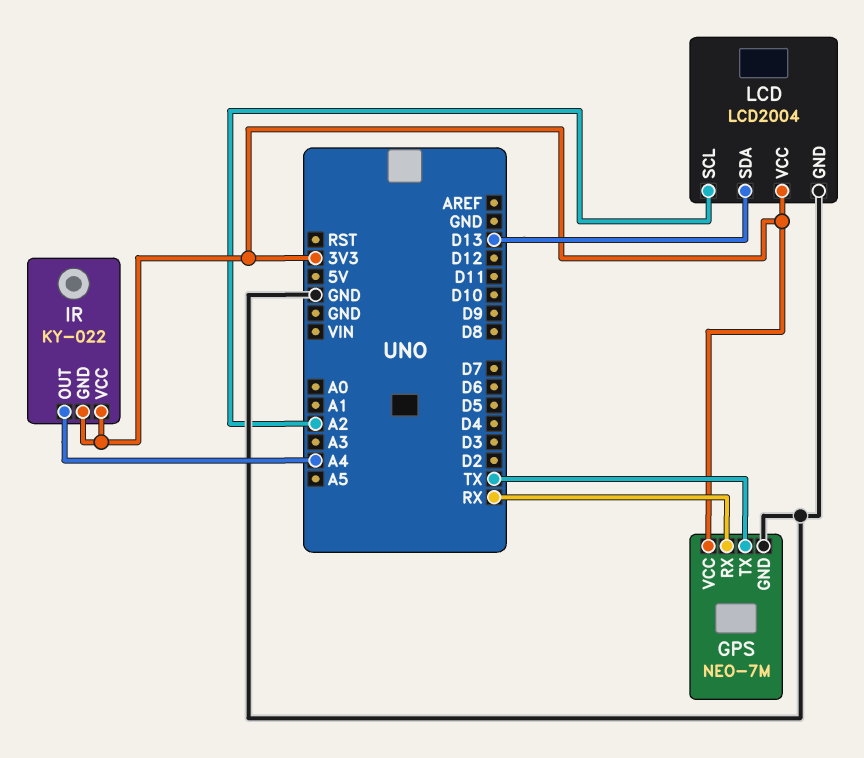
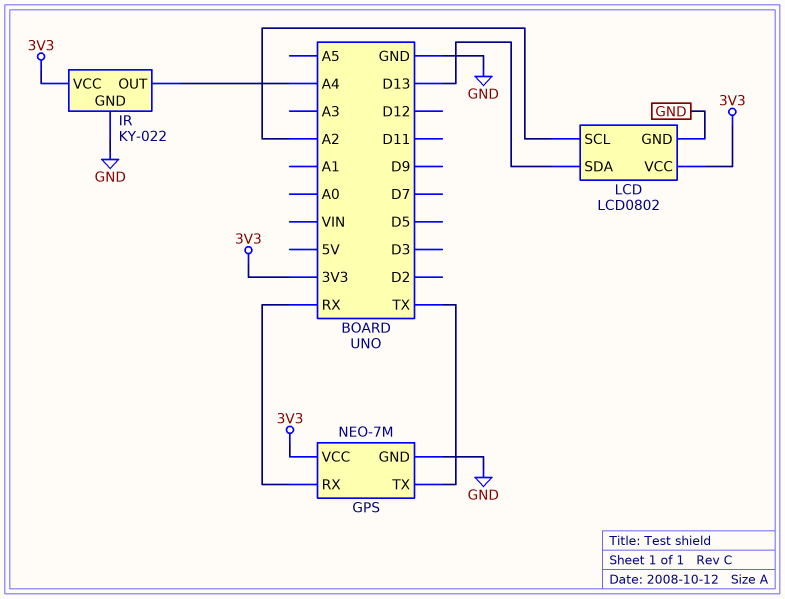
IR pin GND: 3V3 -> GND
LCD: LCD2004 -> LCD0802

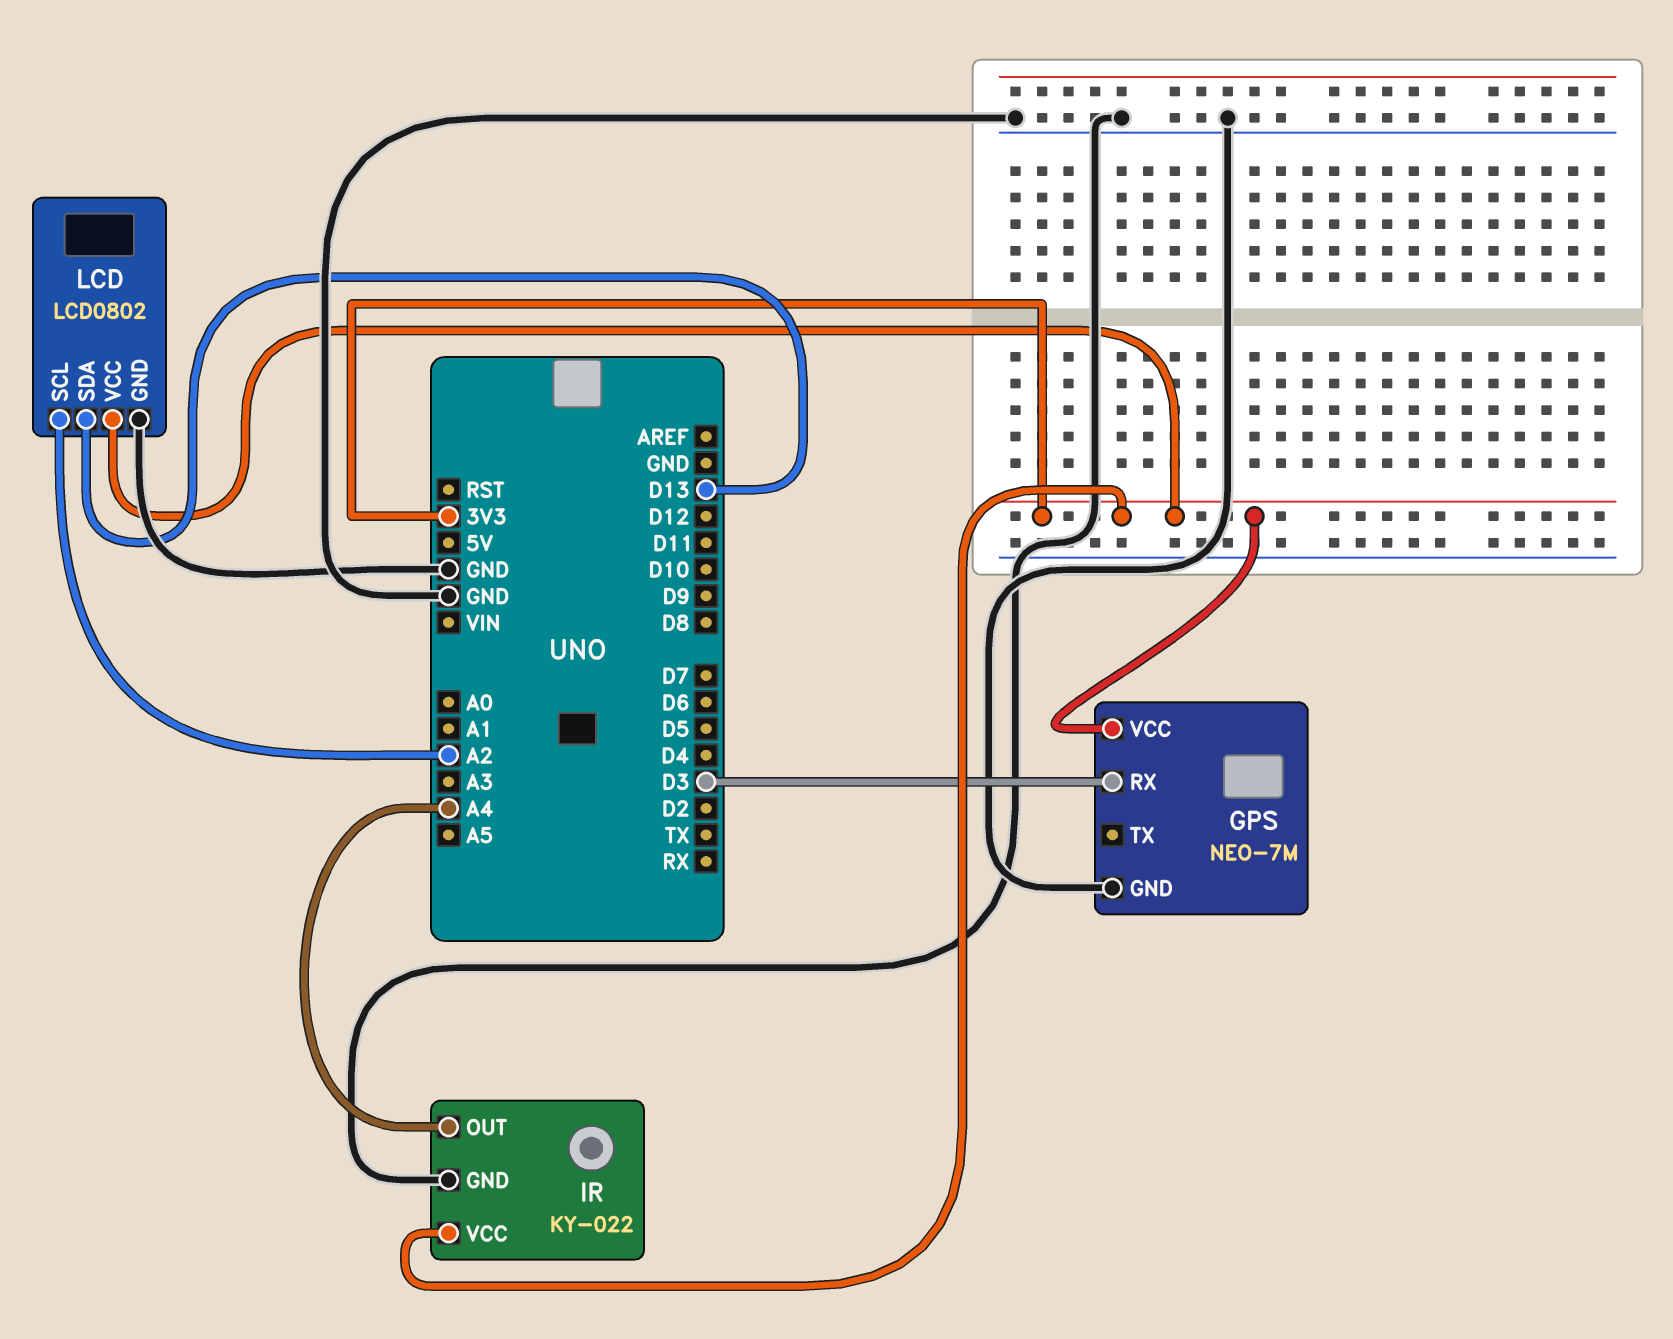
GPS pin RX: RX -> D3
GPS pin TX: TX -> none

